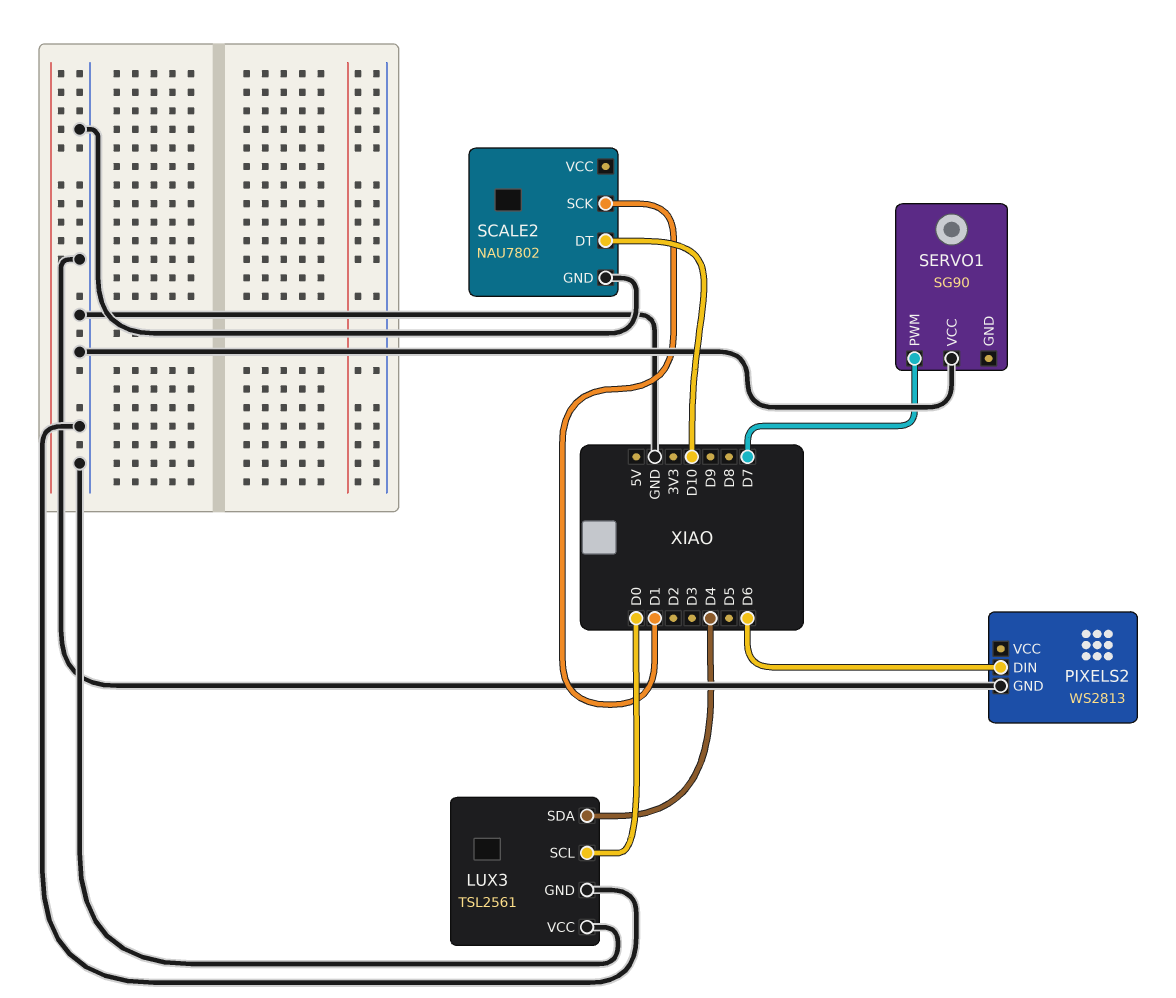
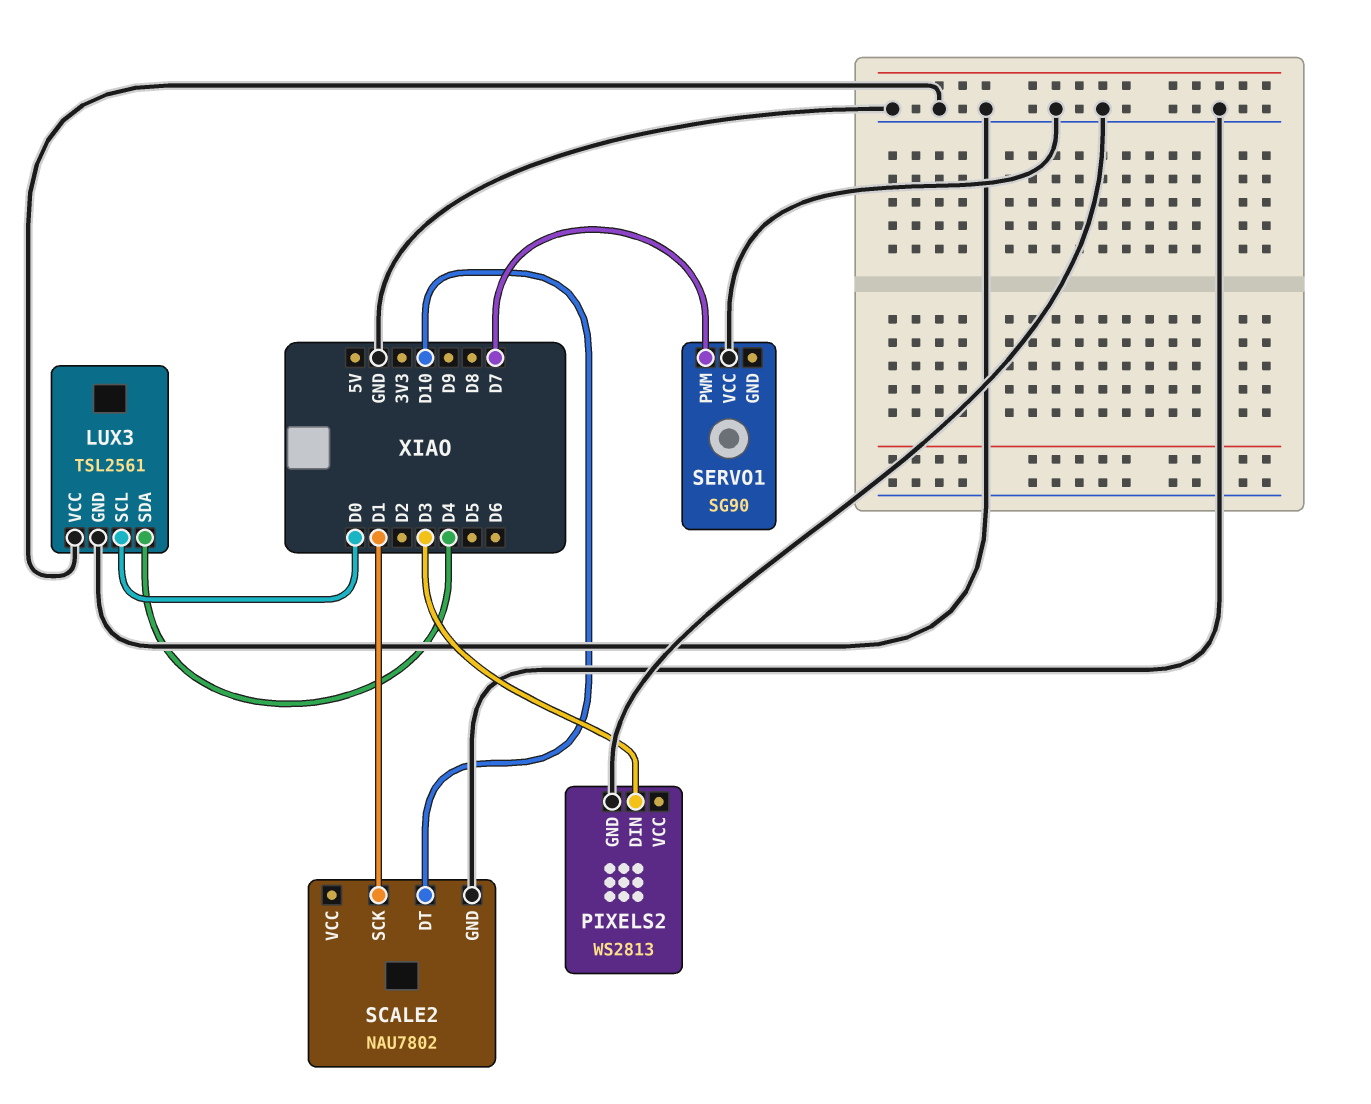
PIXELS2 pin DIN: D6 -> D3

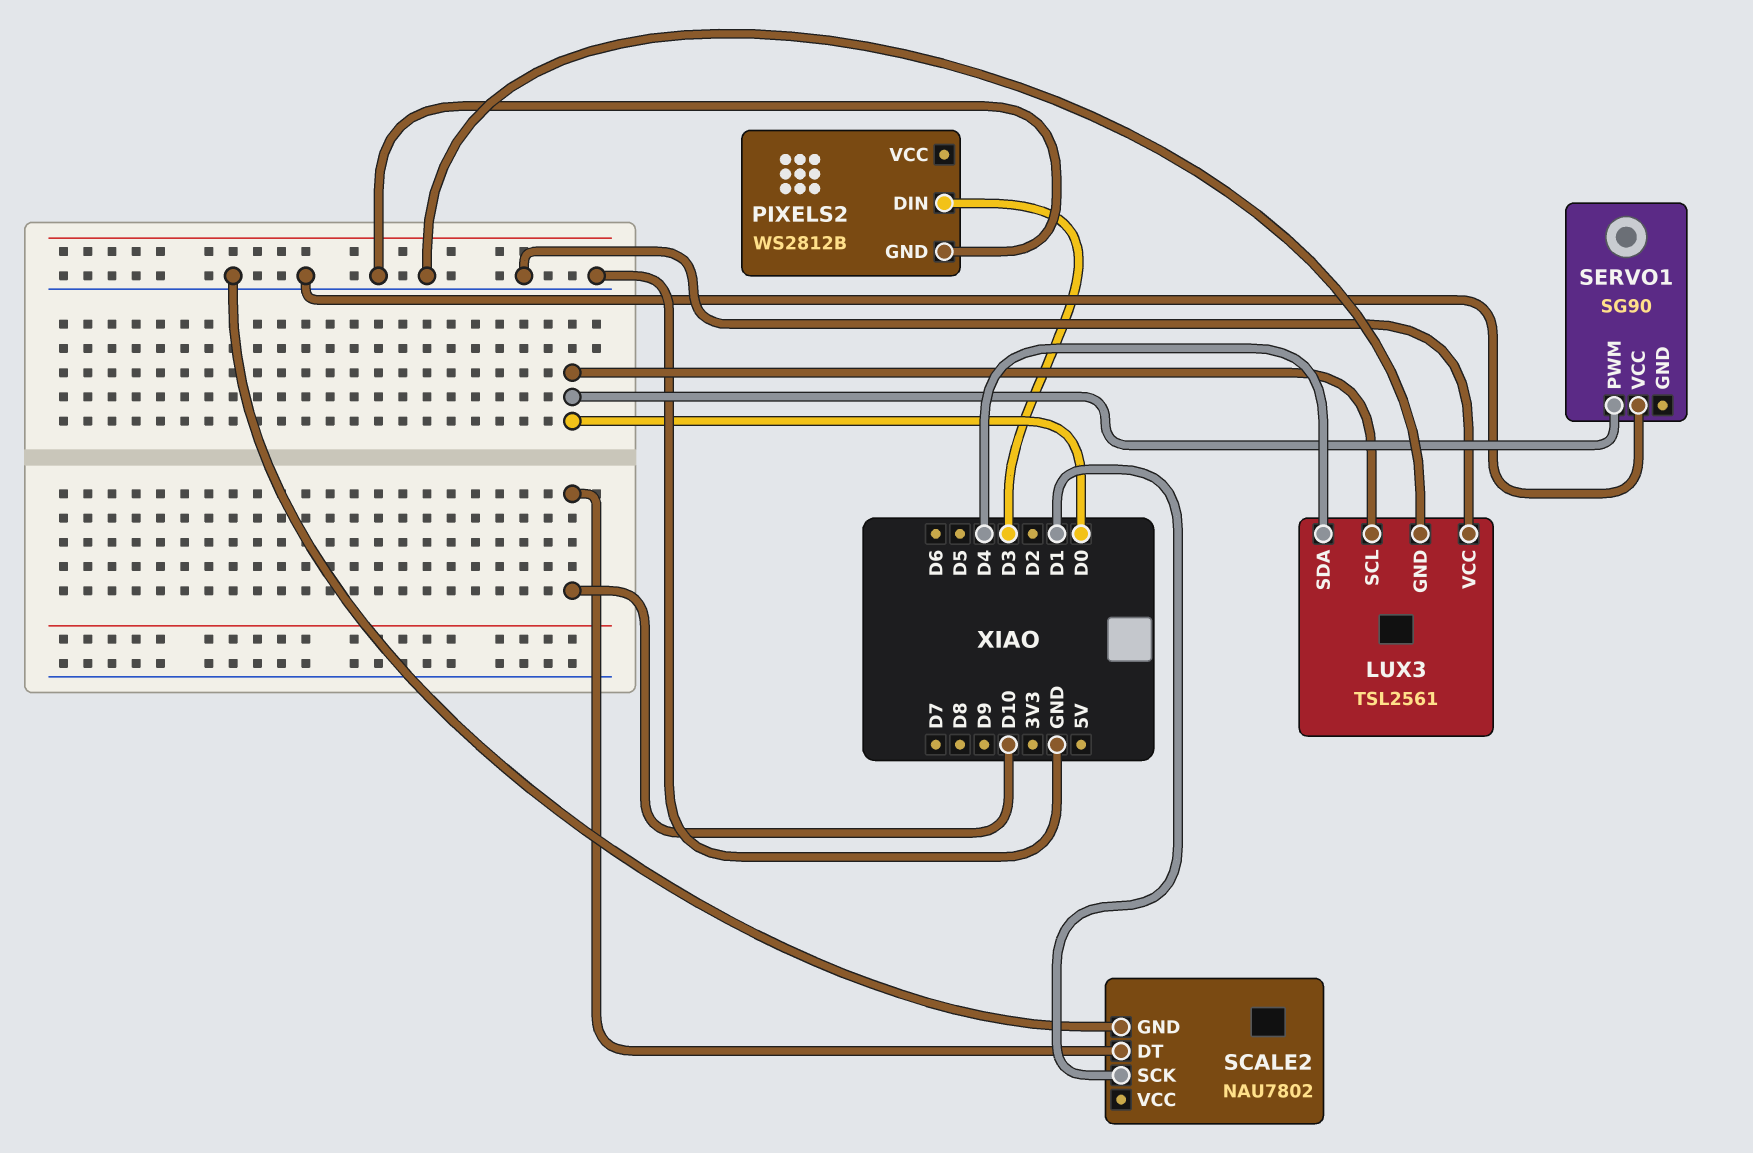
PIXELS2: WS2813 -> WS2812B
SERVO1 pin PWM: D7 -> D0

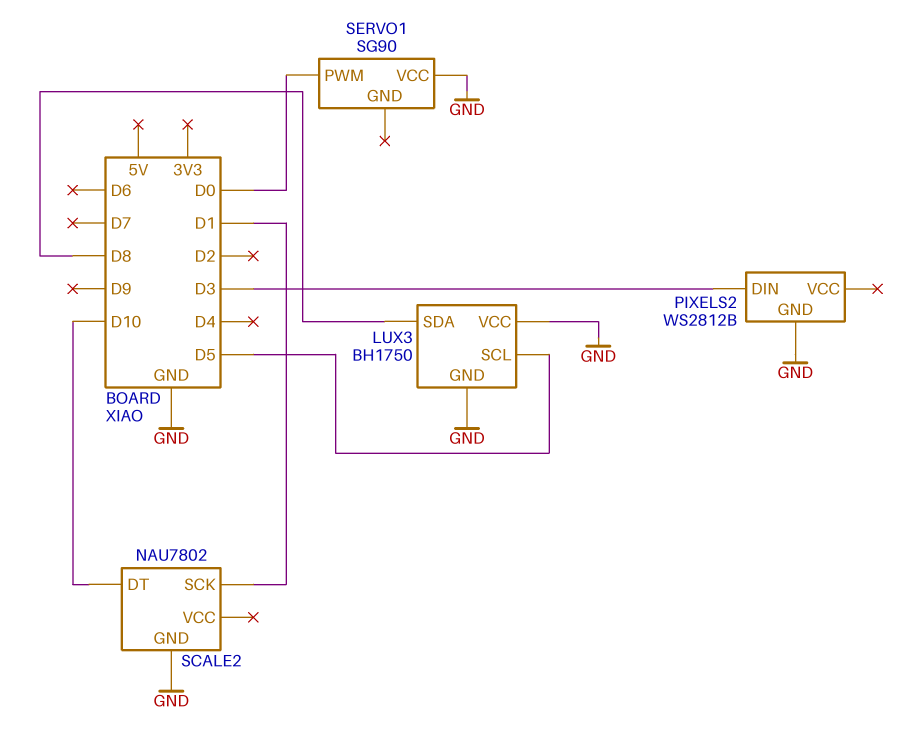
LUX3: TSL2561 -> BH1750
LUX3 pin SCL: D0 -> D5
LUX3 pin SDA: D4 -> D8

